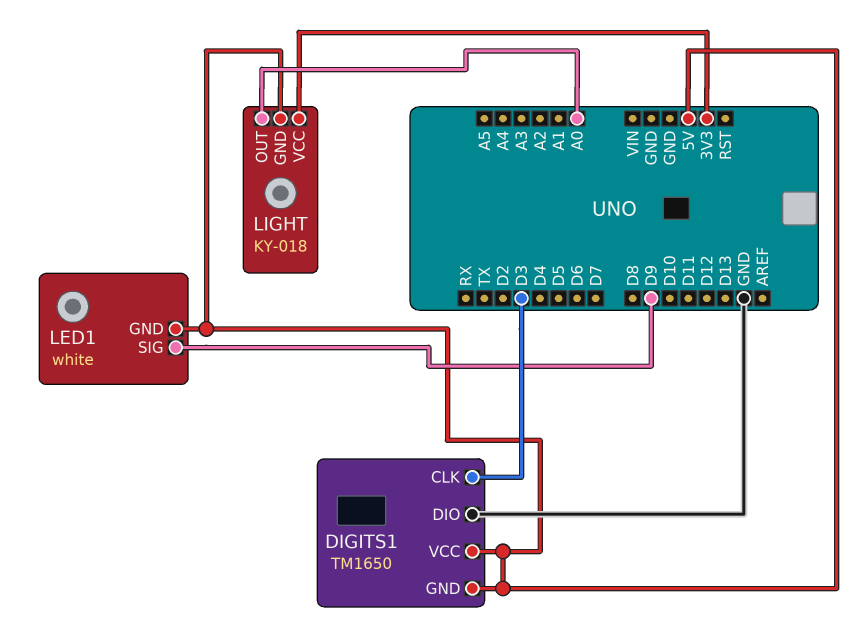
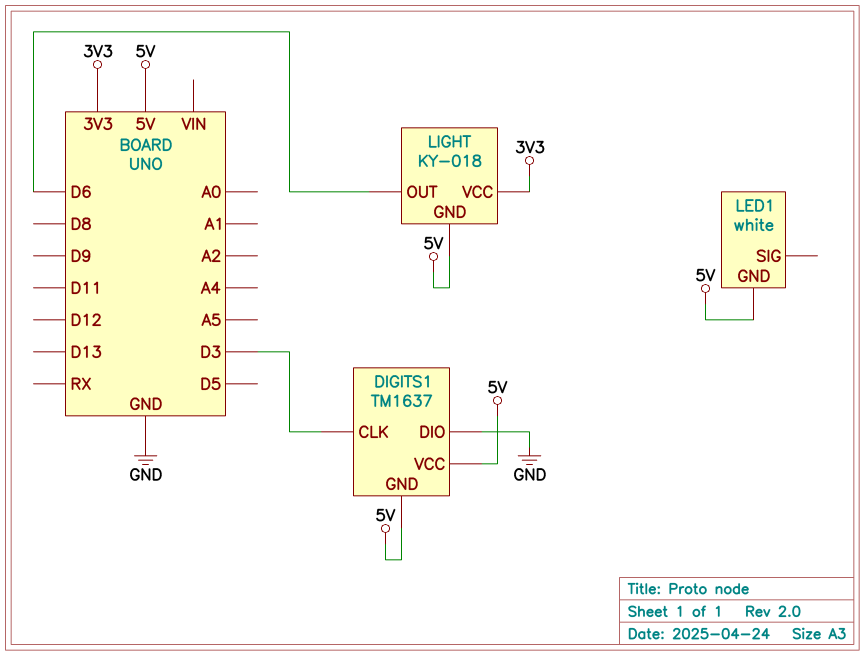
DIGITS1: TM1650 -> TM1637
LED1 pin SIG: D9 -> none
LIGHT pin OUT: A0 -> D6

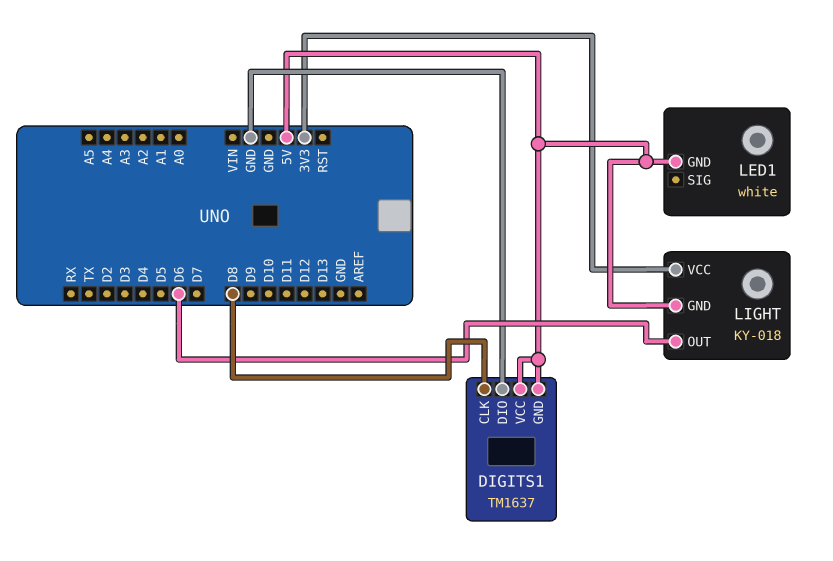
DIGITS1 pin CLK: D3 -> D8

